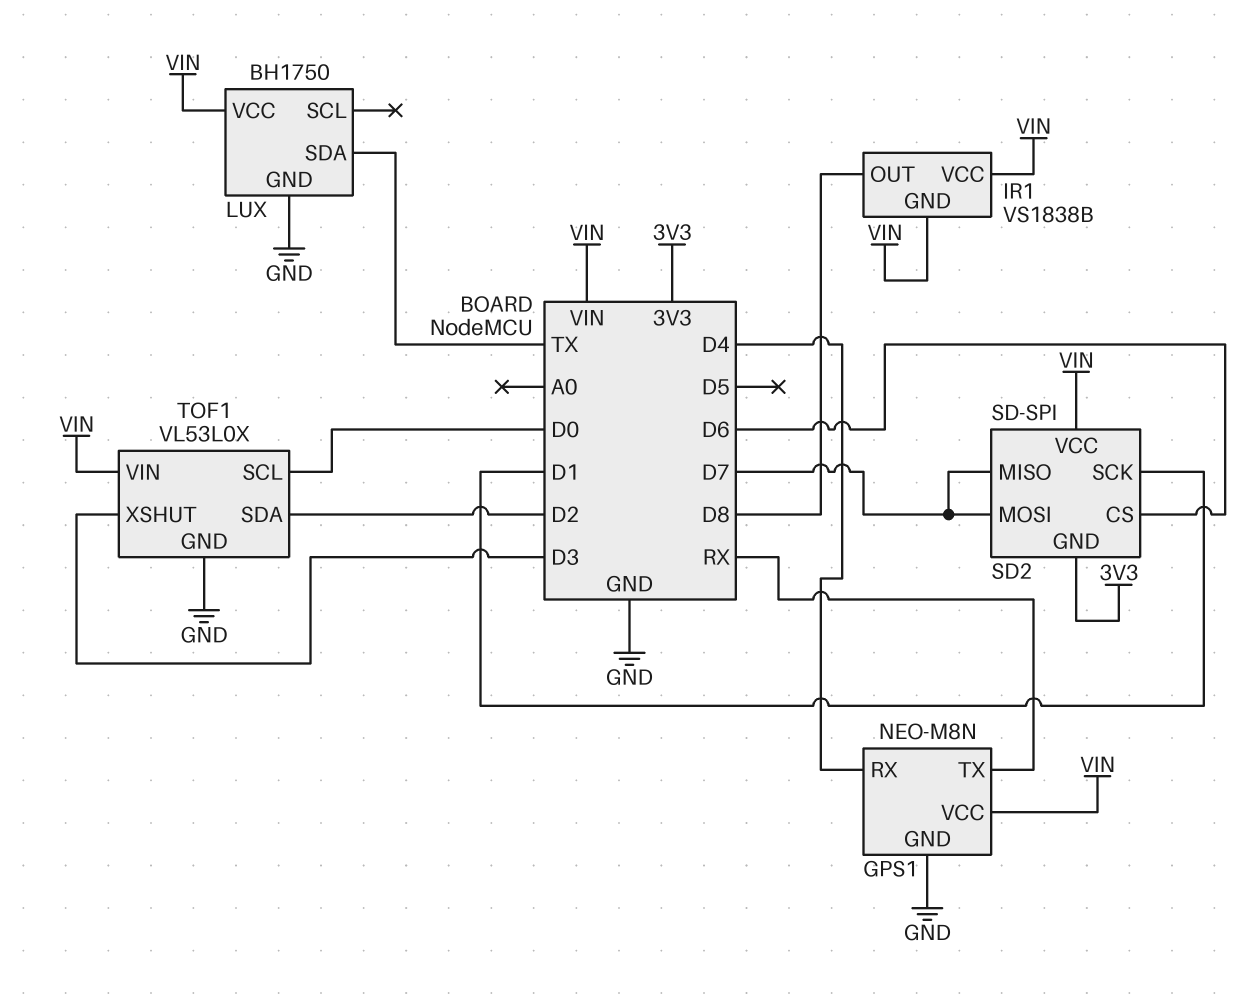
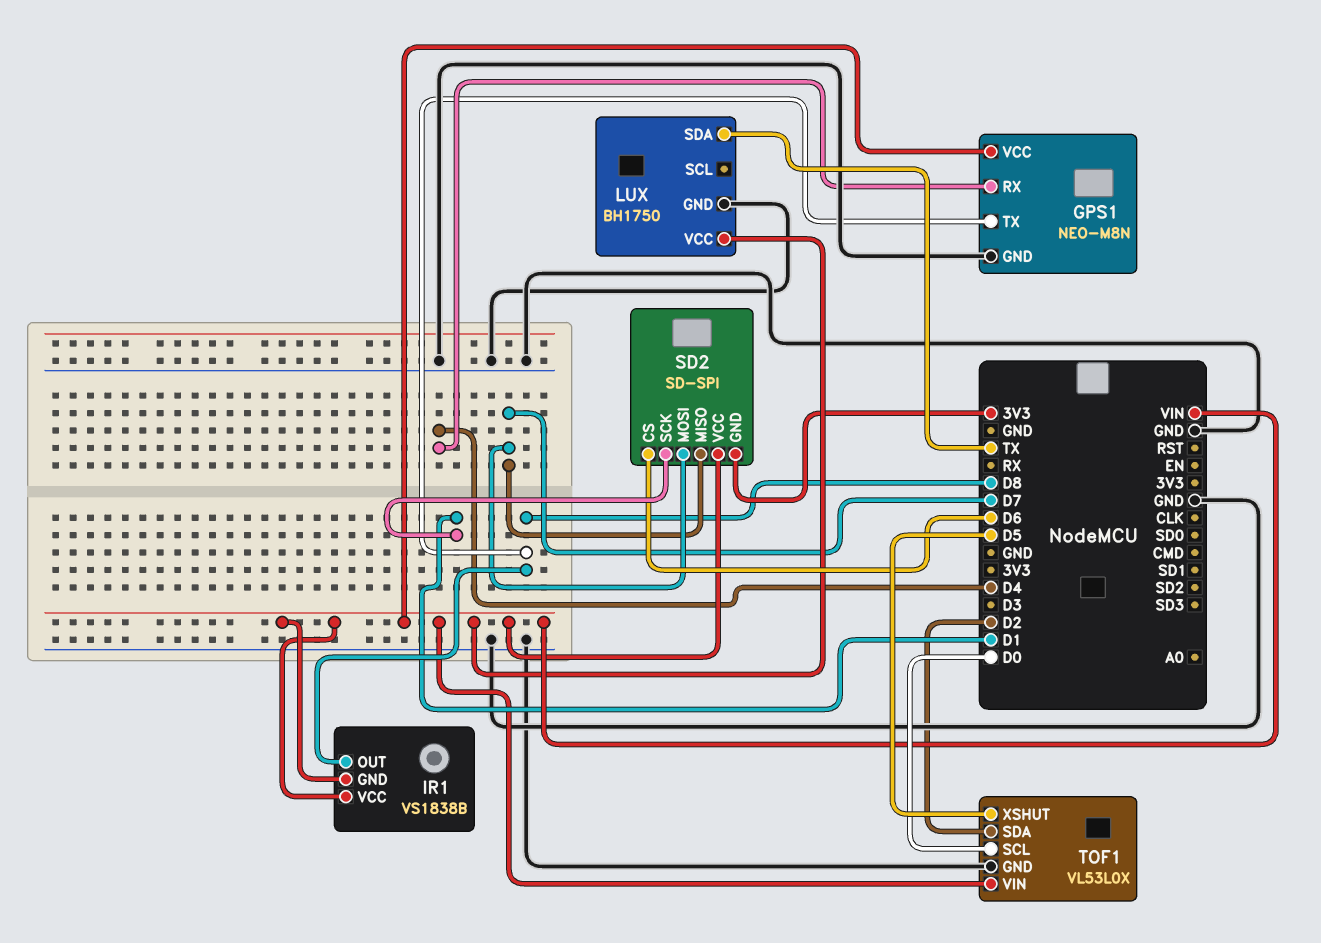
GPS1 pin TX: RX -> D8
TOF1 pin XSHUT: D3 -> D5

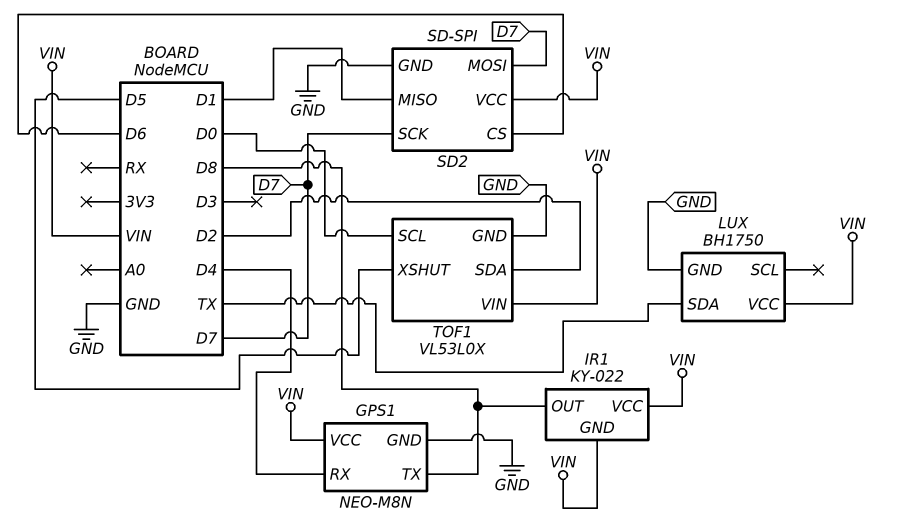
IR1: VS1838B -> KY-022
SD2 pin GND: 3V3 -> GND
SD2 pin MISO: D7 -> D1
SD2 pin SCK: D1 -> D7

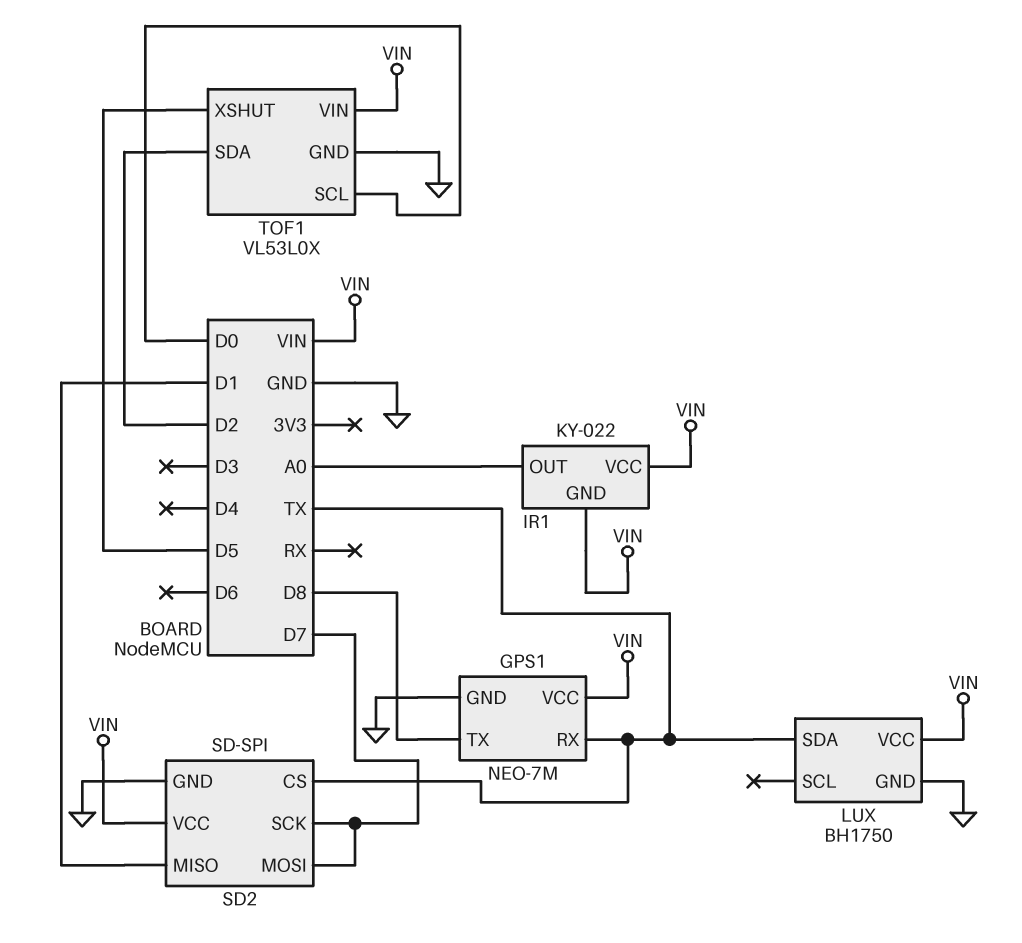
GPS1: NEO-M8N -> NEO-7M
GPS1 pin RX: D4 -> TX
IR1 pin OUT: D8 -> A0
SD2 pin CS: D6 -> TX

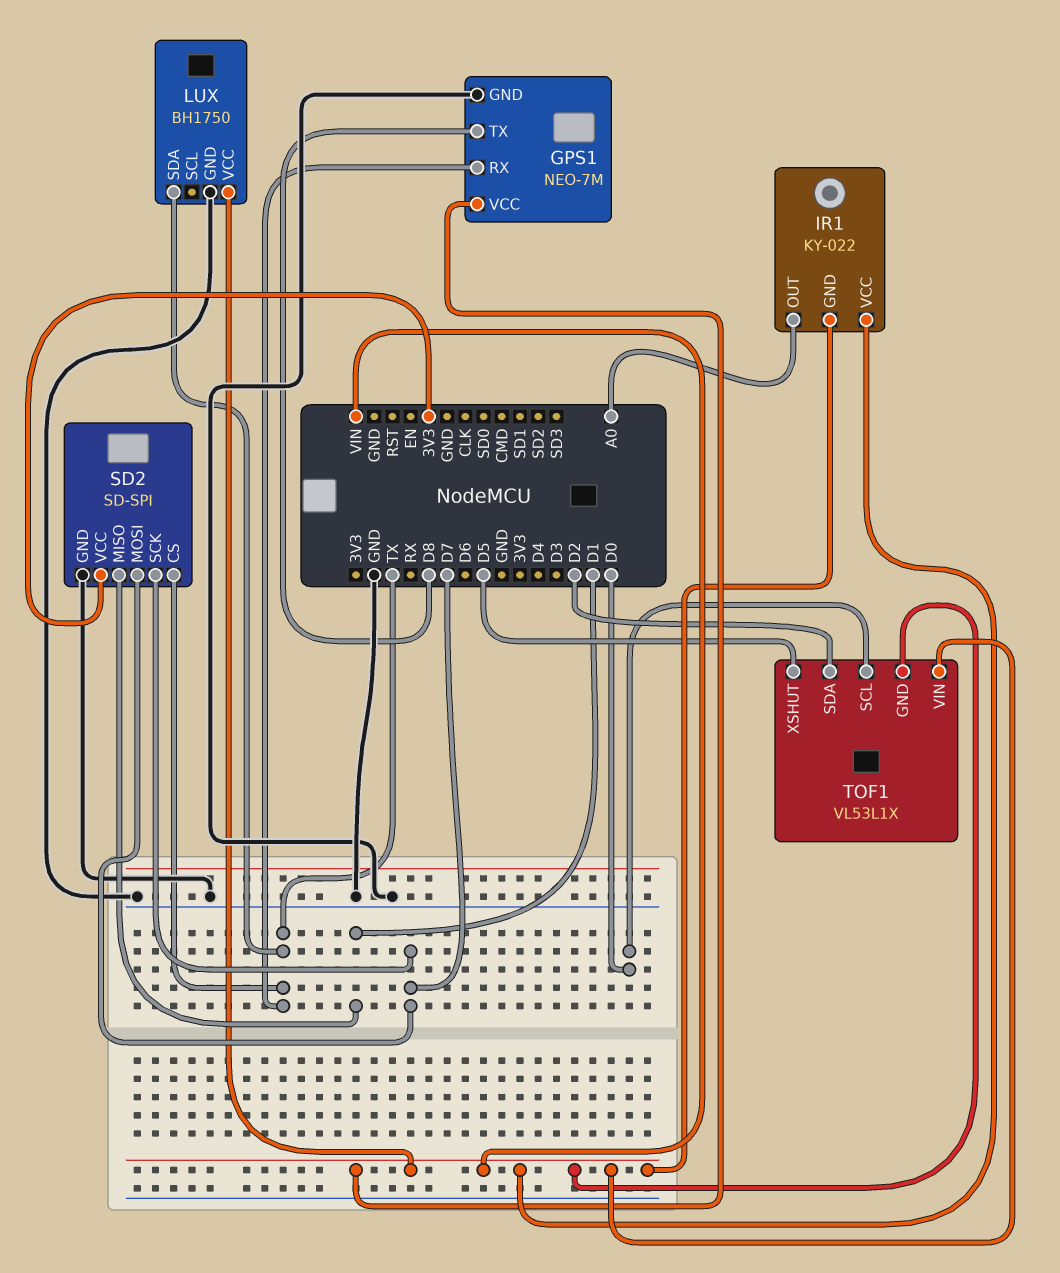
SD2 pin VCC: VIN -> 3V3
TOF1: VL53L0X -> VL53L1X
TOF1 pin GND: GND -> VIN

